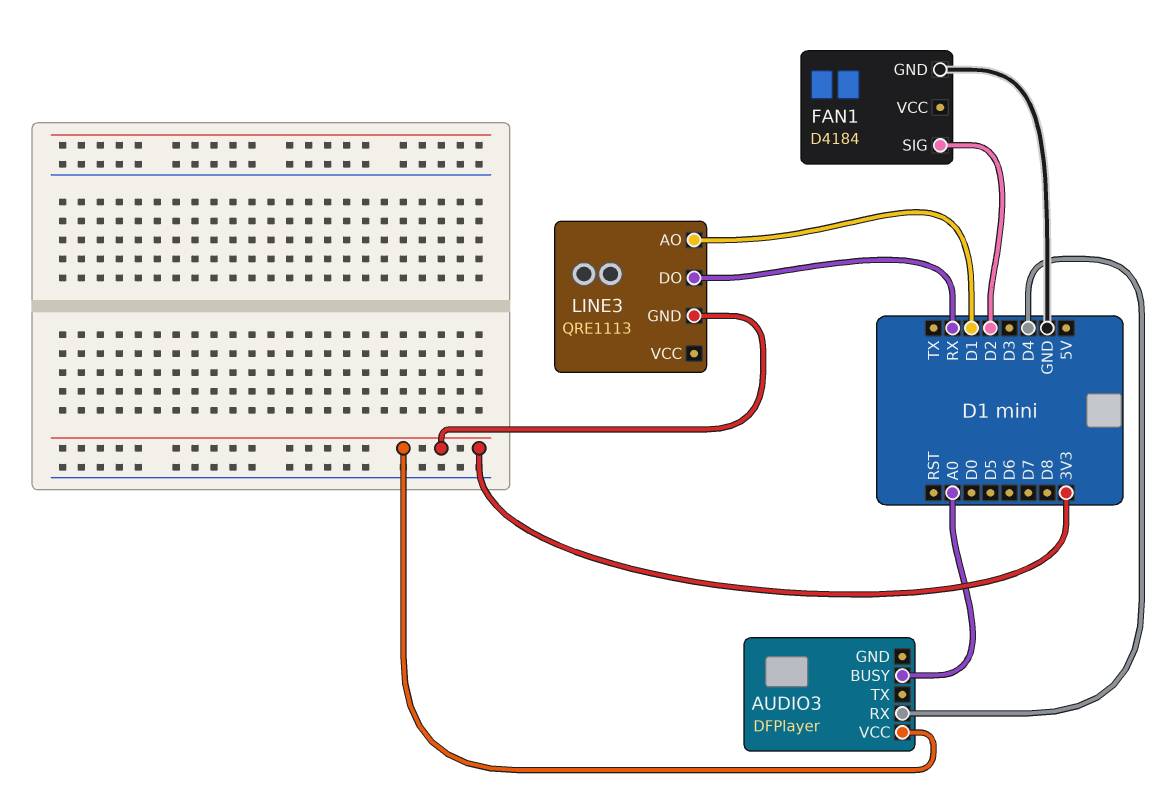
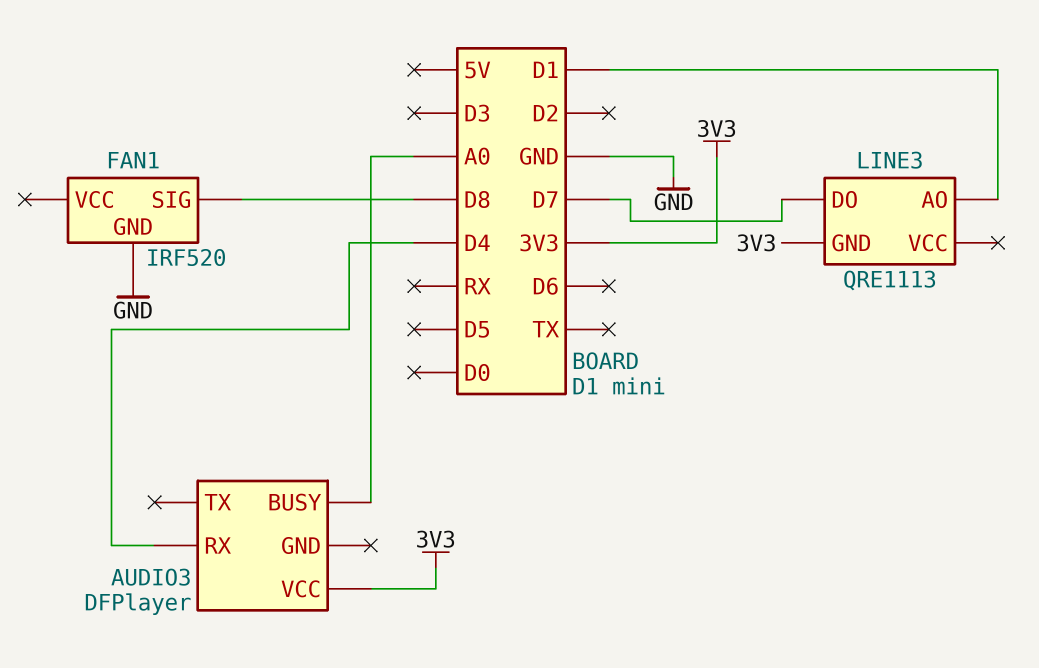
FAN1: D4184 -> IRF520
FAN1 pin SIG: D2 -> D8
LINE3 pin DO: RX -> D7

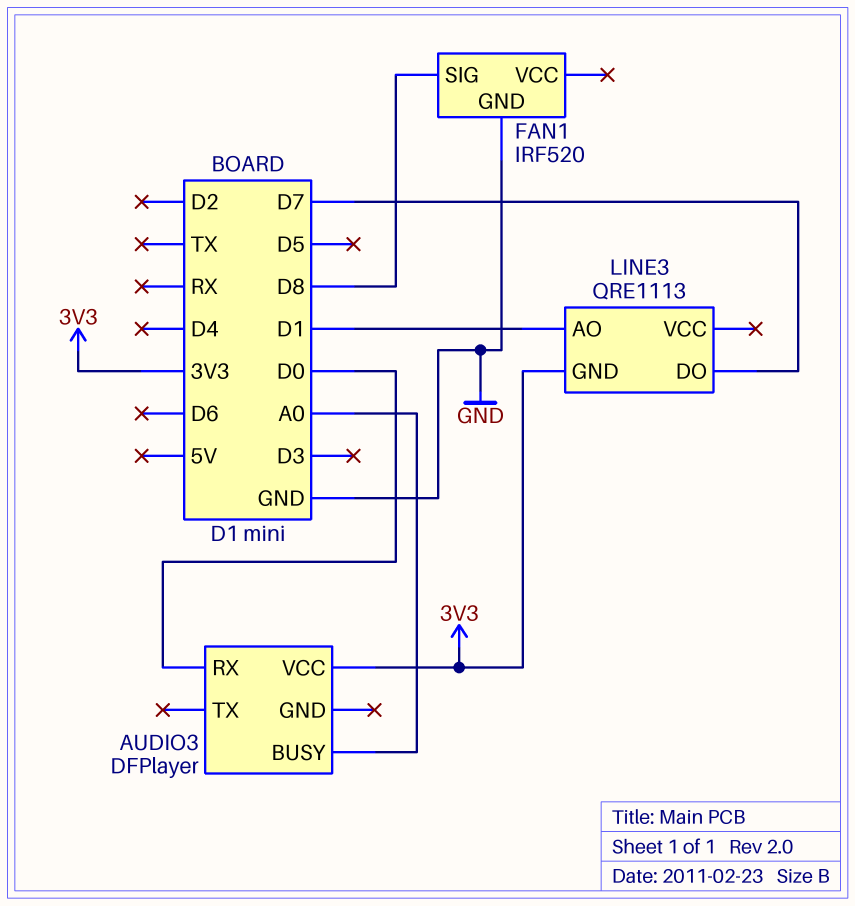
AUDIO3 pin RX: D4 -> D0

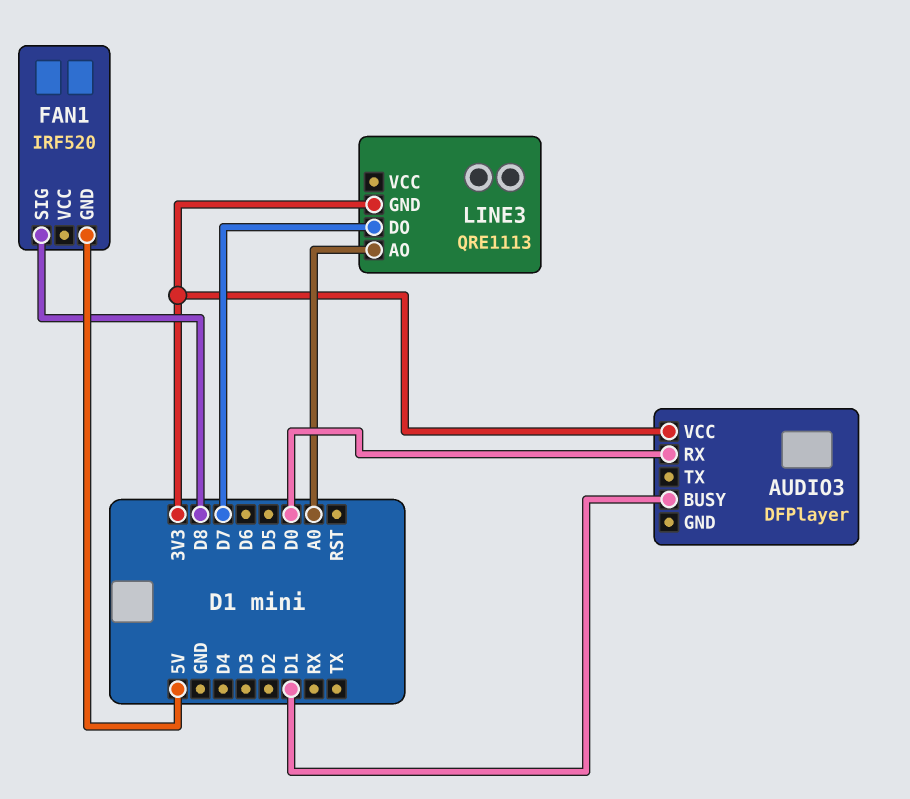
AUDIO3 pin BUSY: A0 -> D1
FAN1 pin GND: GND -> 5V
LINE3 pin AO: D1 -> A0

